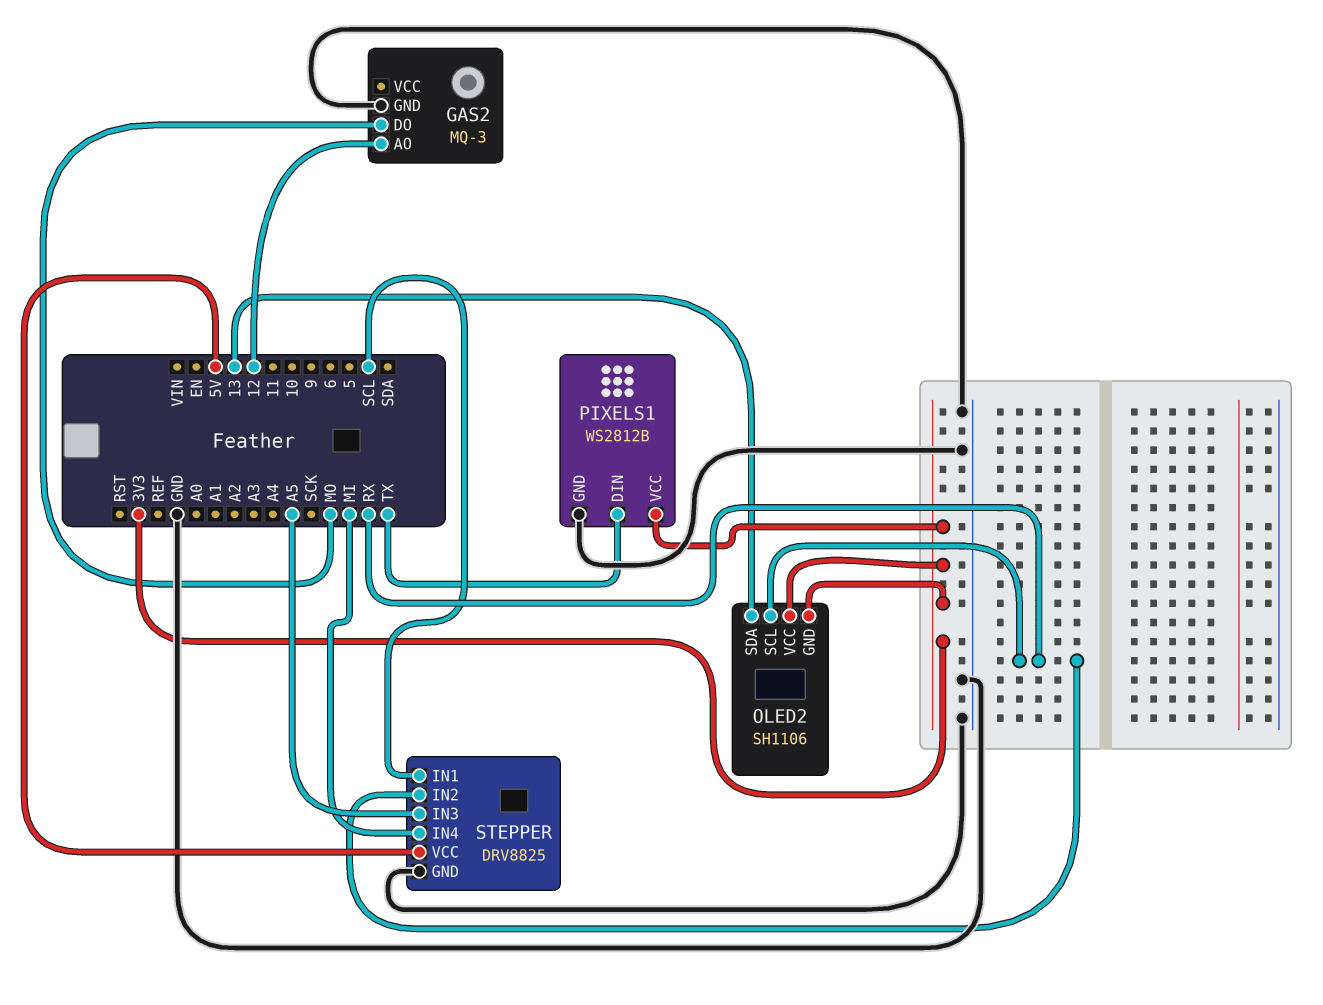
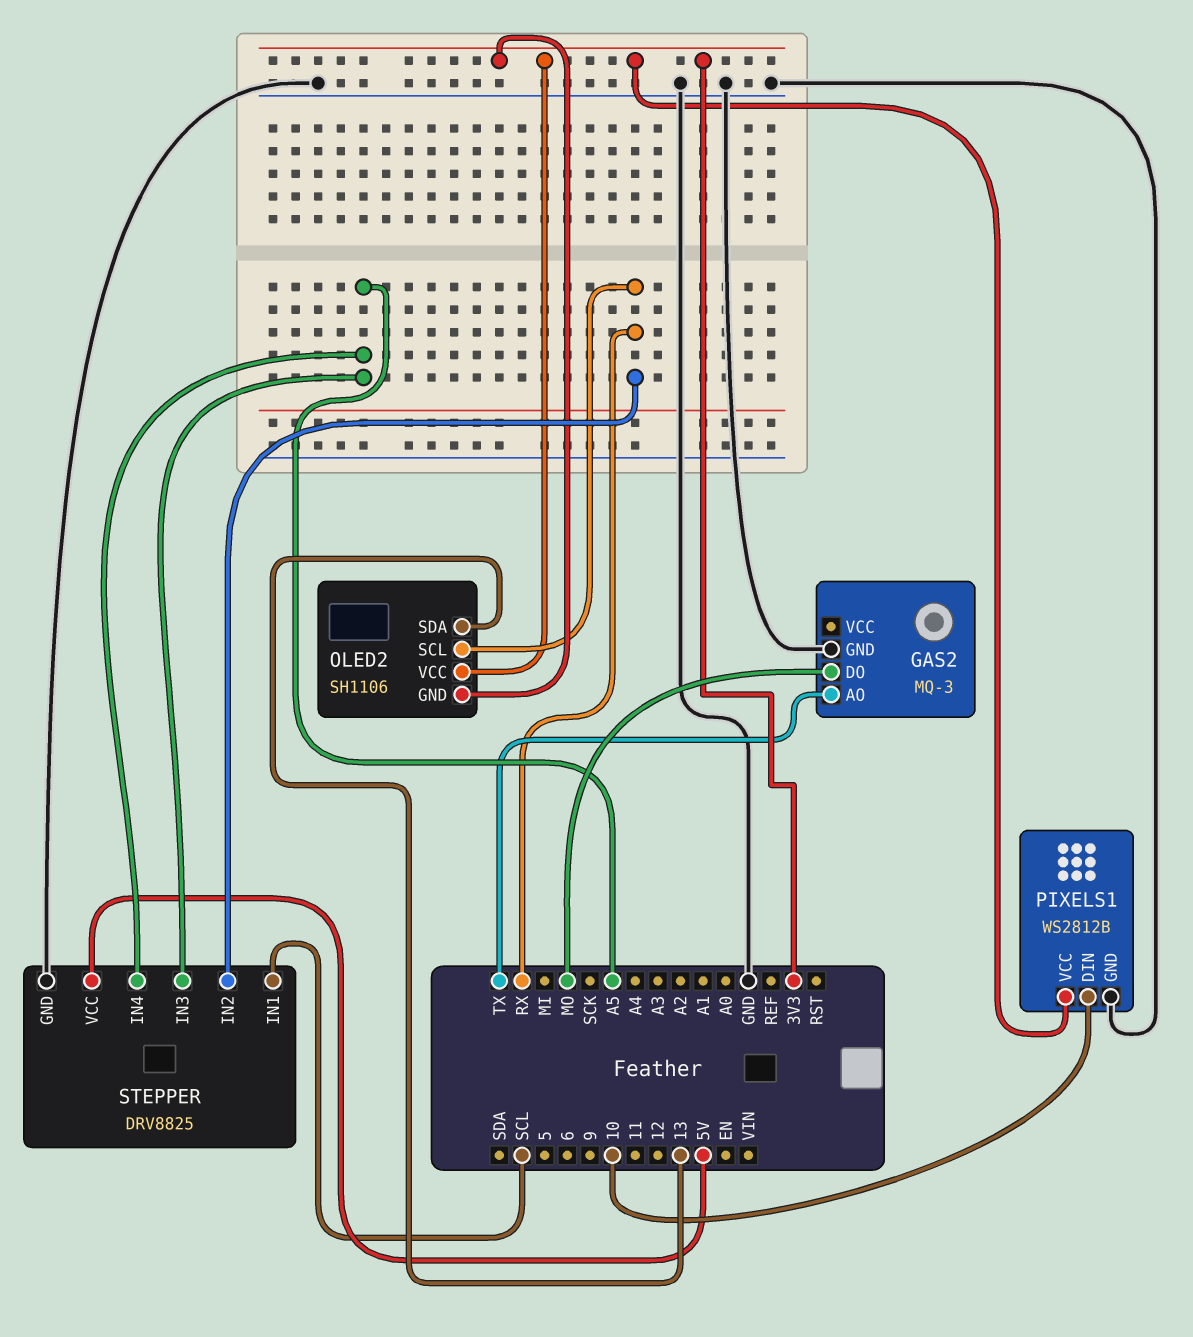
GAS2 pin AO: 12 -> TX
PIXELS1 pin DIN: TX -> 10
STEPPER pin IN4: MI -> A5

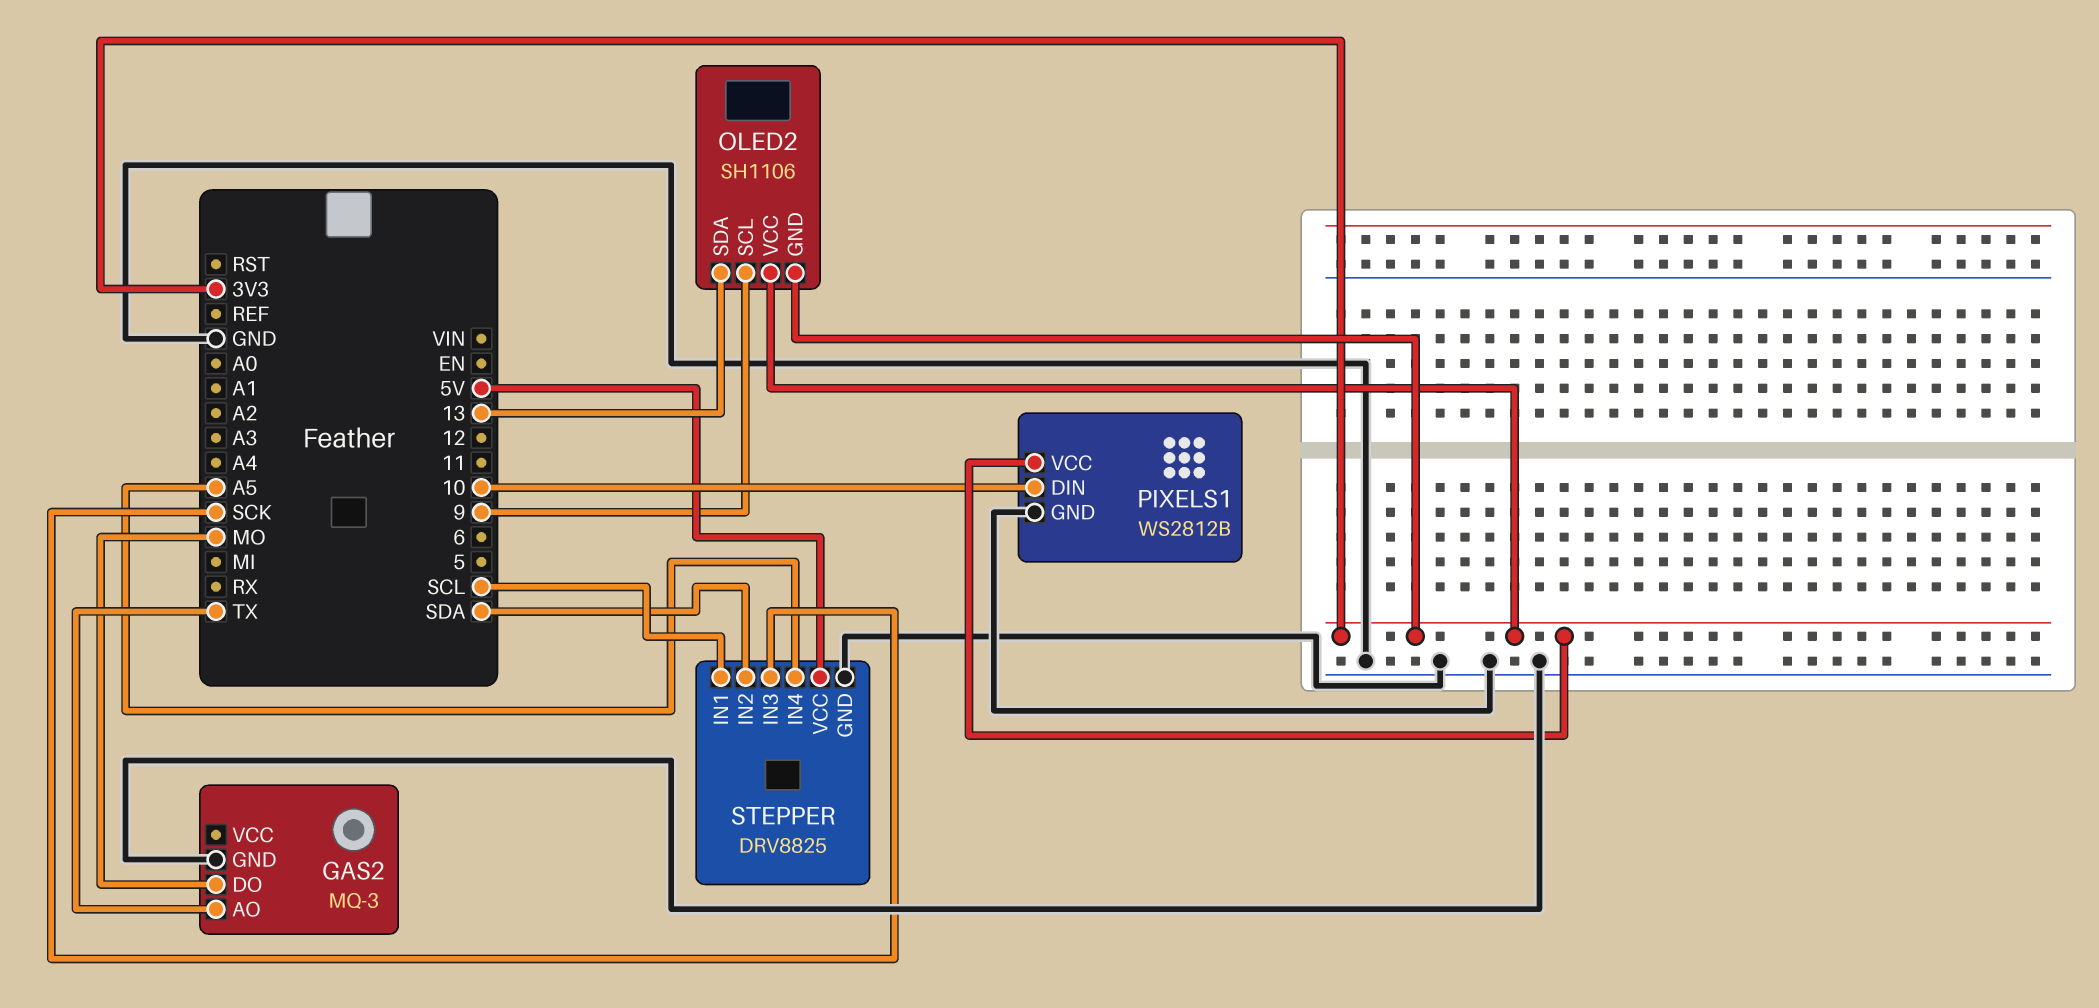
OLED2 pin SCL: RX -> 9
STEPPER pin IN2: RX -> SDA
STEPPER pin IN3: A5 -> SCK

